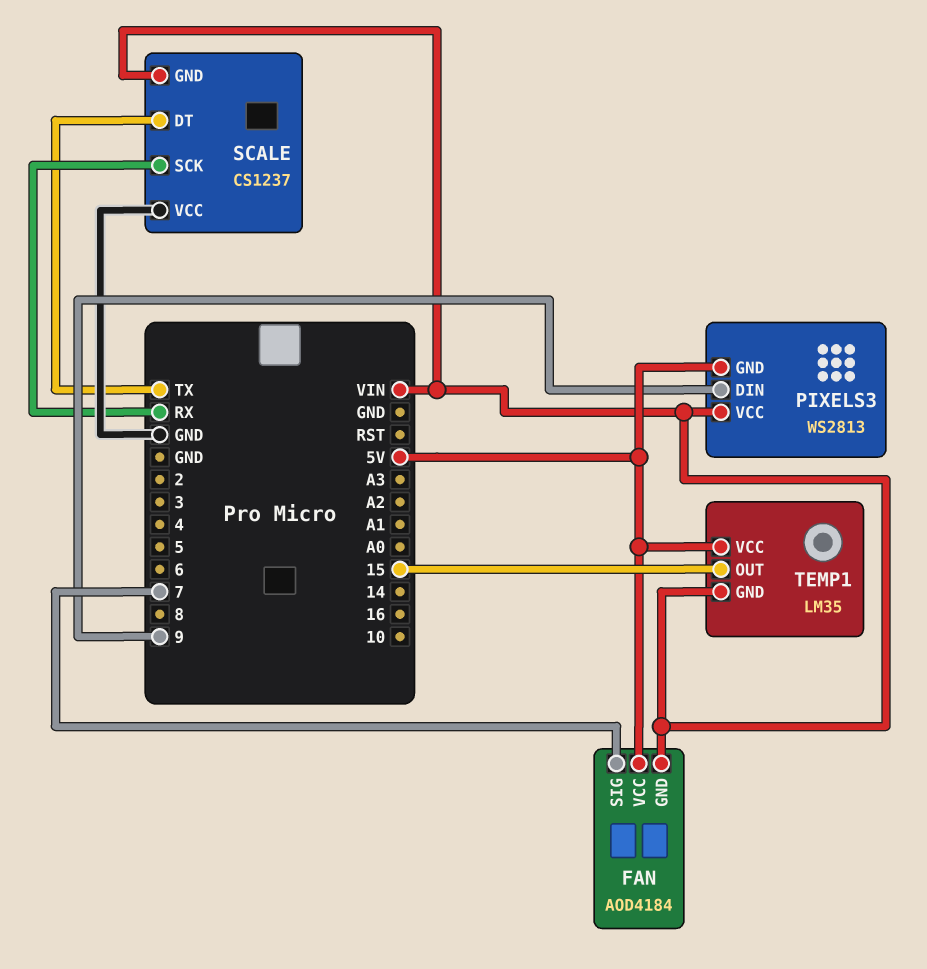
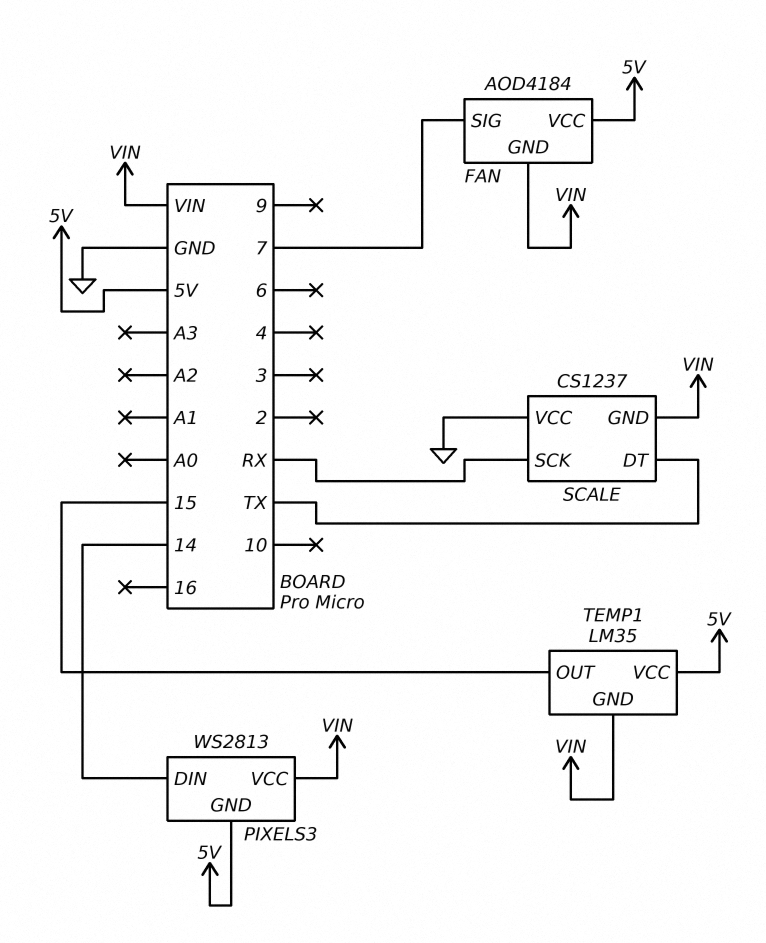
PIXELS3 pin DIN: 9 -> 14

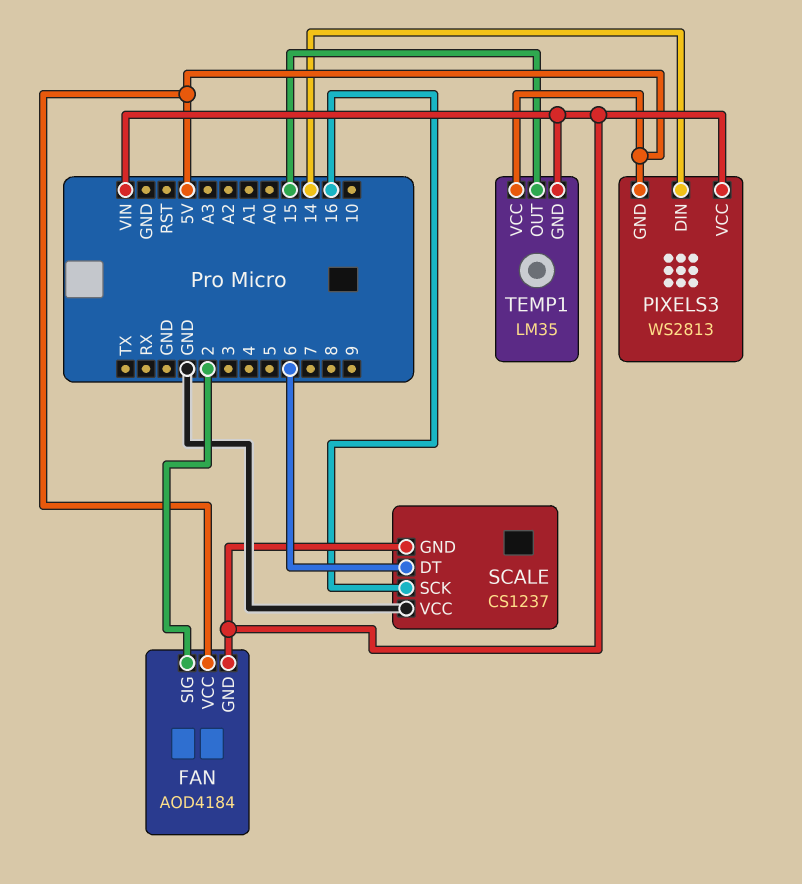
FAN pin SIG: 7 -> 2
SCALE pin DT: TX -> 6
SCALE pin SCK: RX -> 16

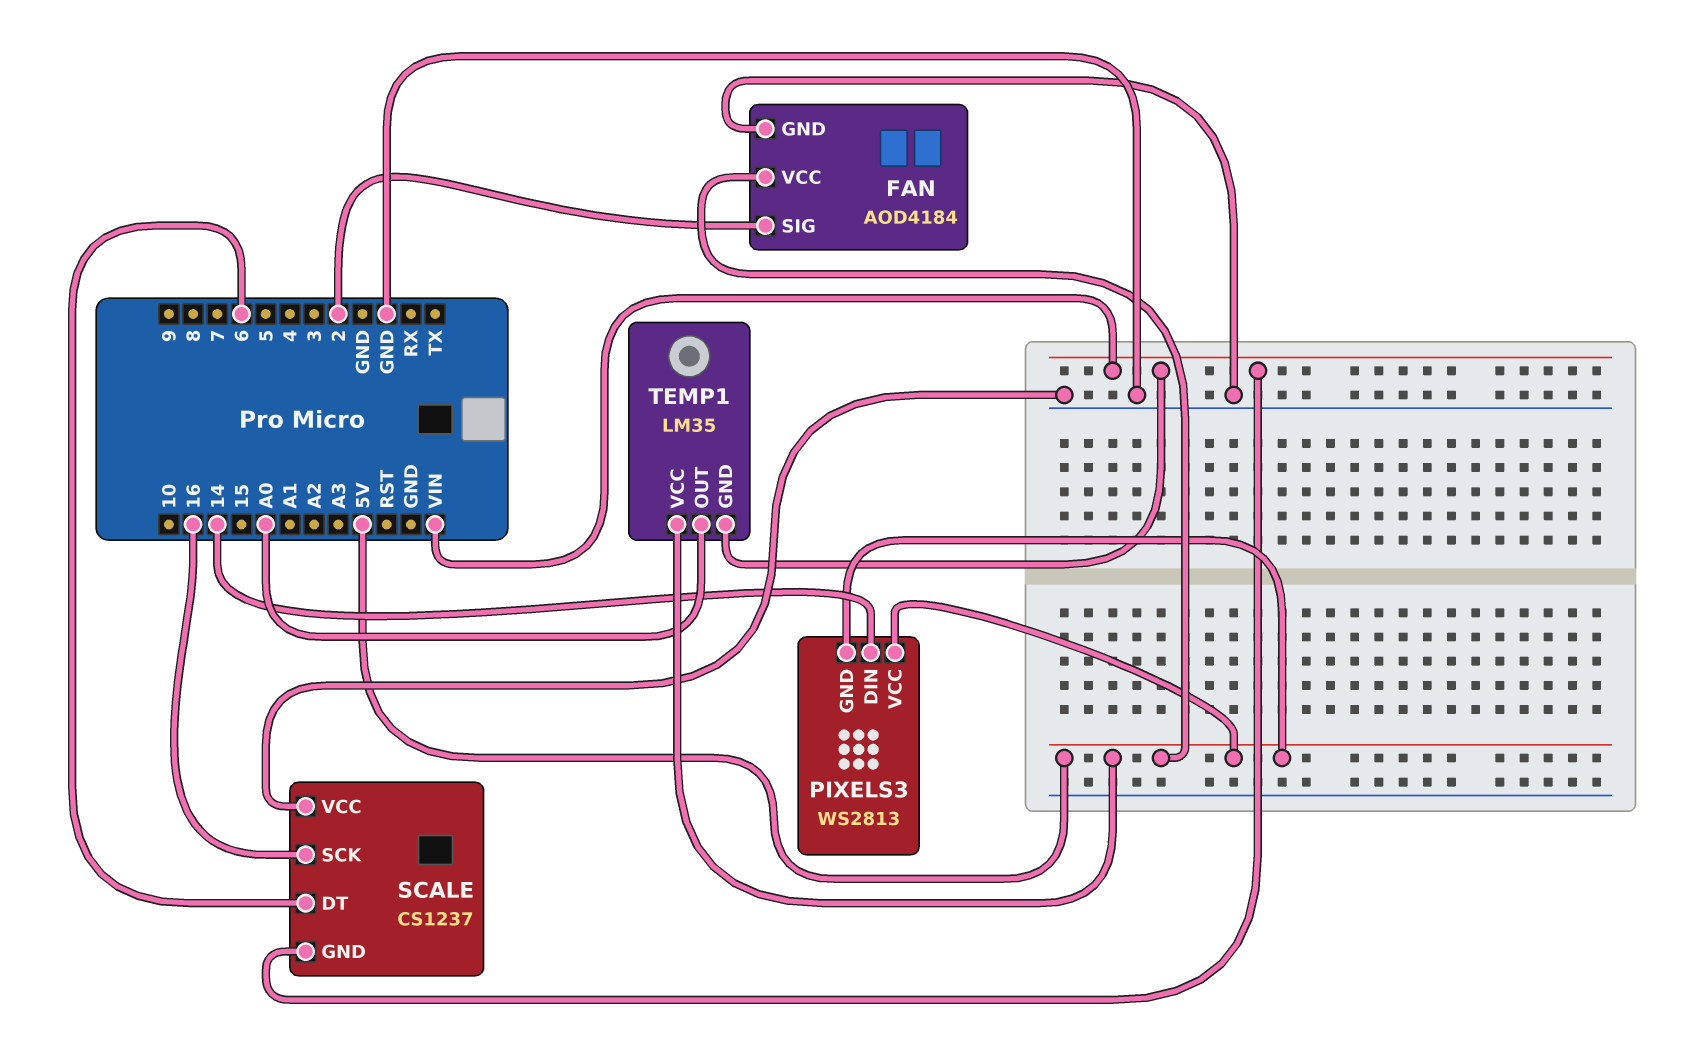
FAN pin GND: VIN -> GND
PIXELS3 pin VCC: VIN -> 5V
TEMP1 pin OUT: 15 -> A0

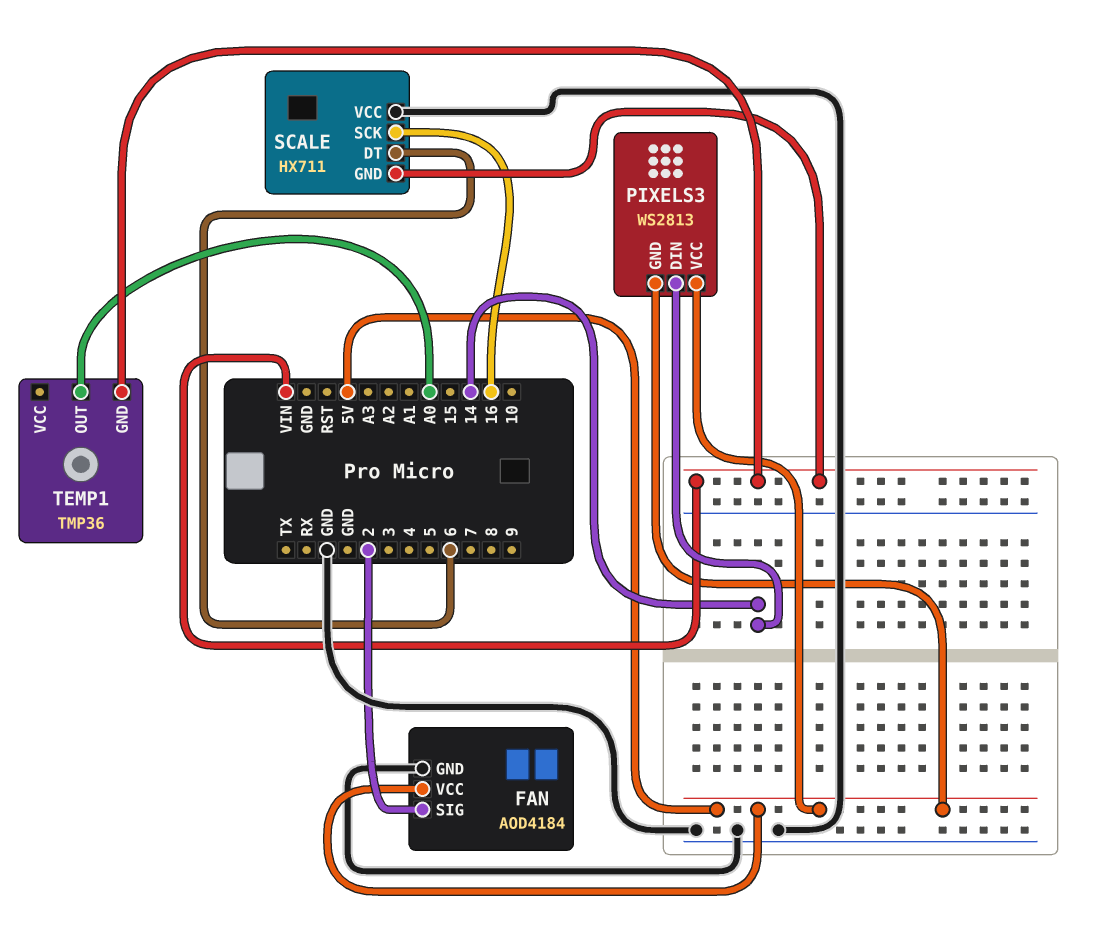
SCALE: CS1237 -> HX711
TEMP1: LM35 -> TMP36
TEMP1 pin VCC: 5V -> none

